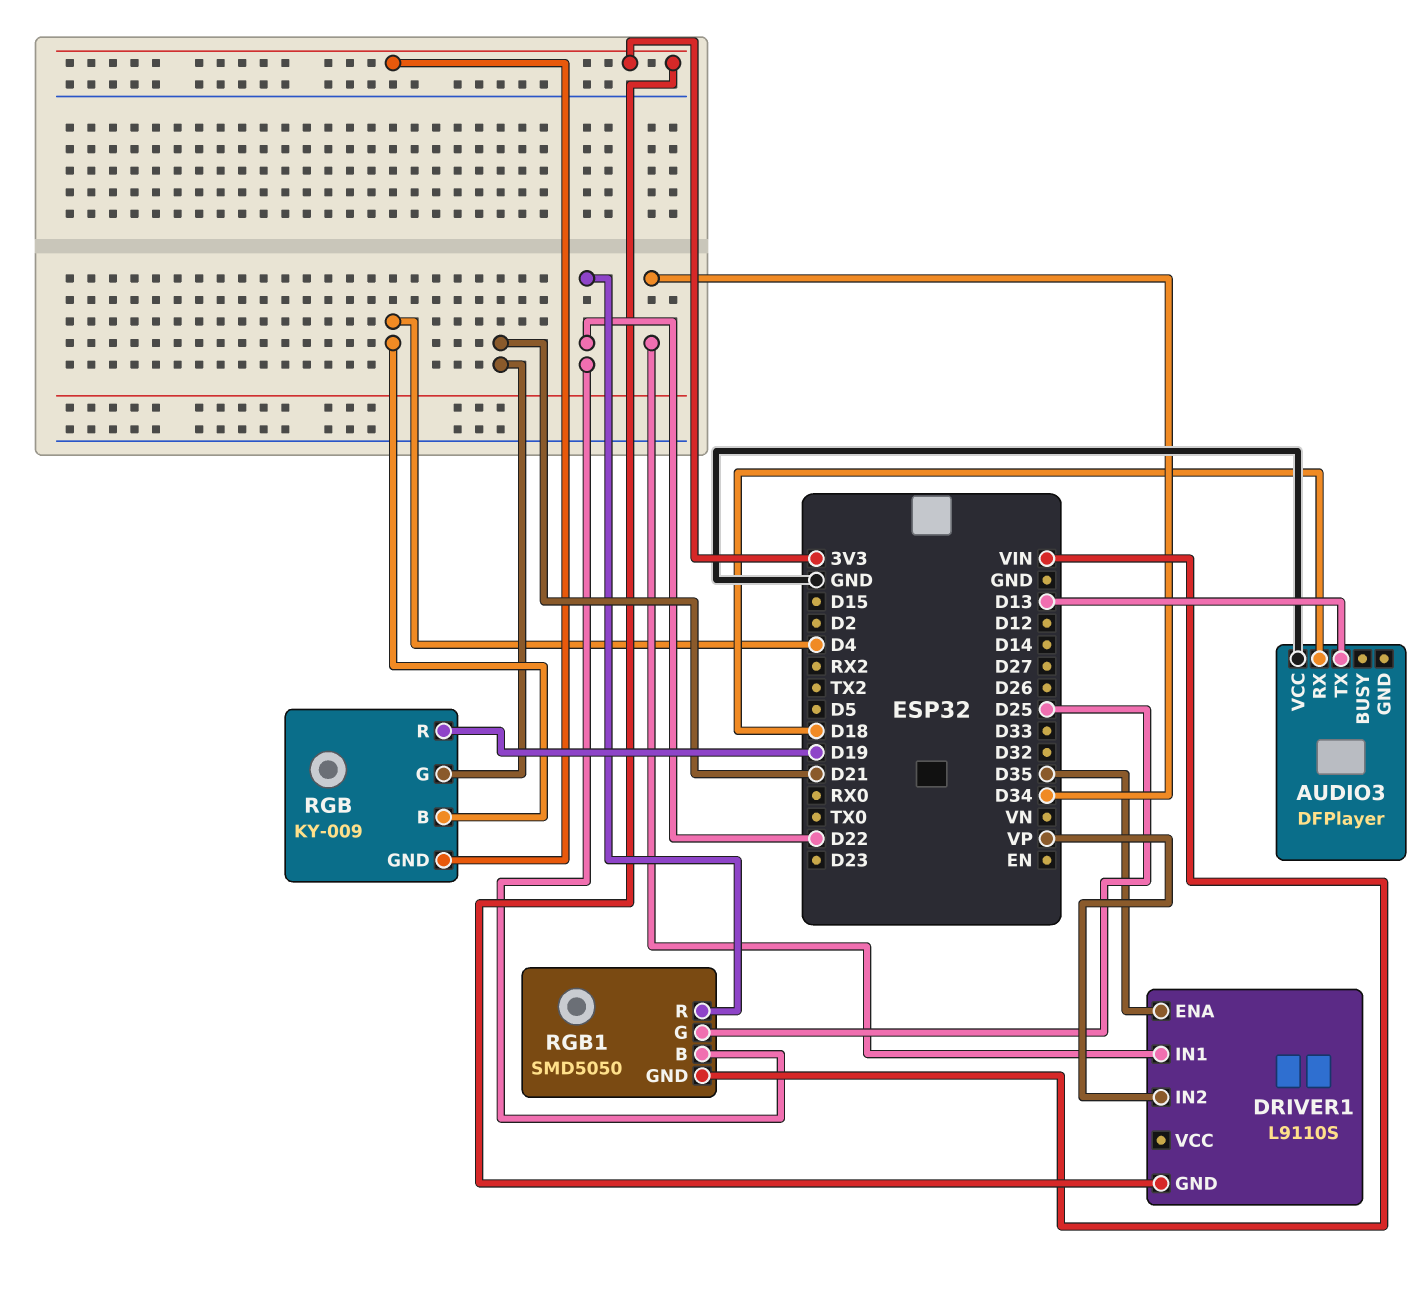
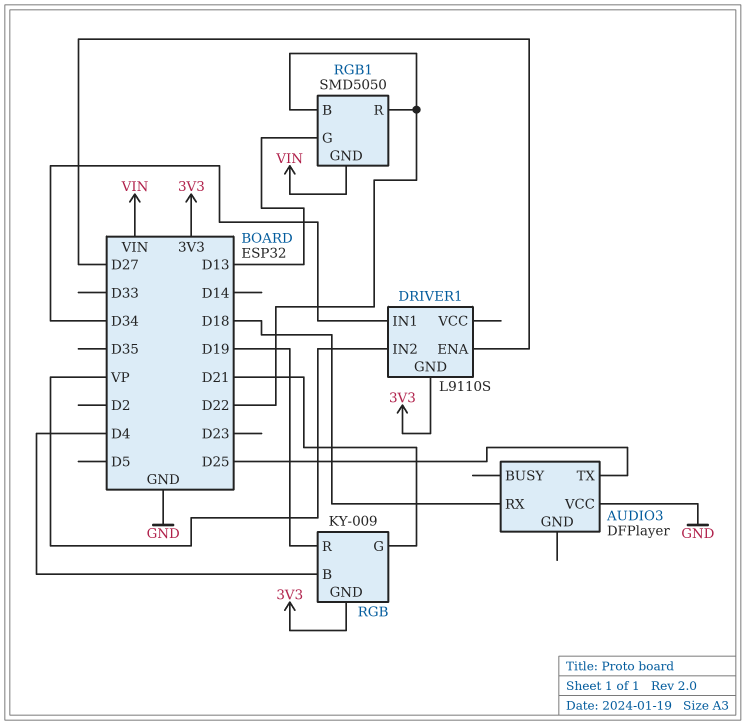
AUDIO3 pin TX: D13 -> D25
DRIVER1 pin ENA: D35 -> D27
RGB1 pin G: D25 -> D13

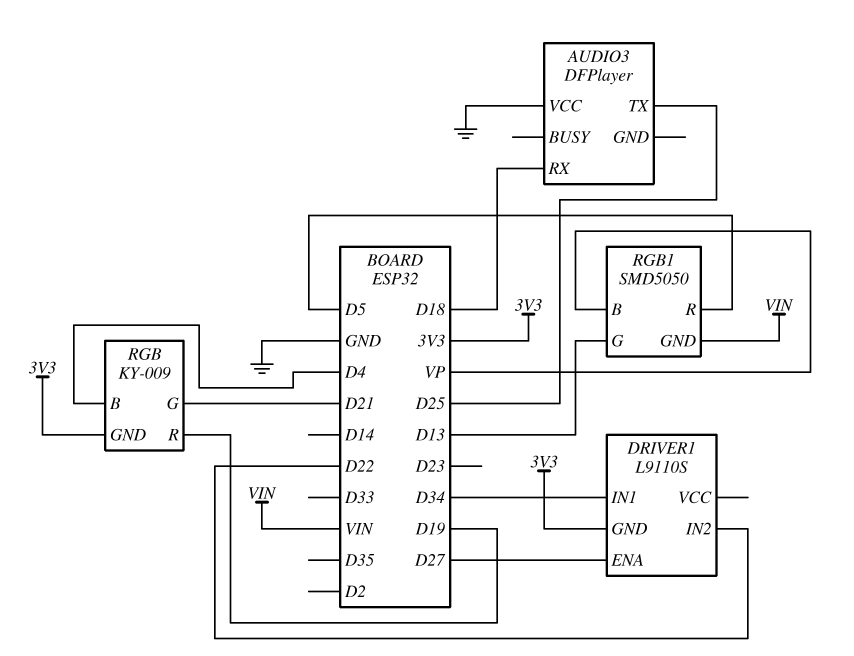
DRIVER1 pin IN2: VP -> D22
RGB1 pin B: D22 -> VP
RGB1 pin R: D22 -> D5

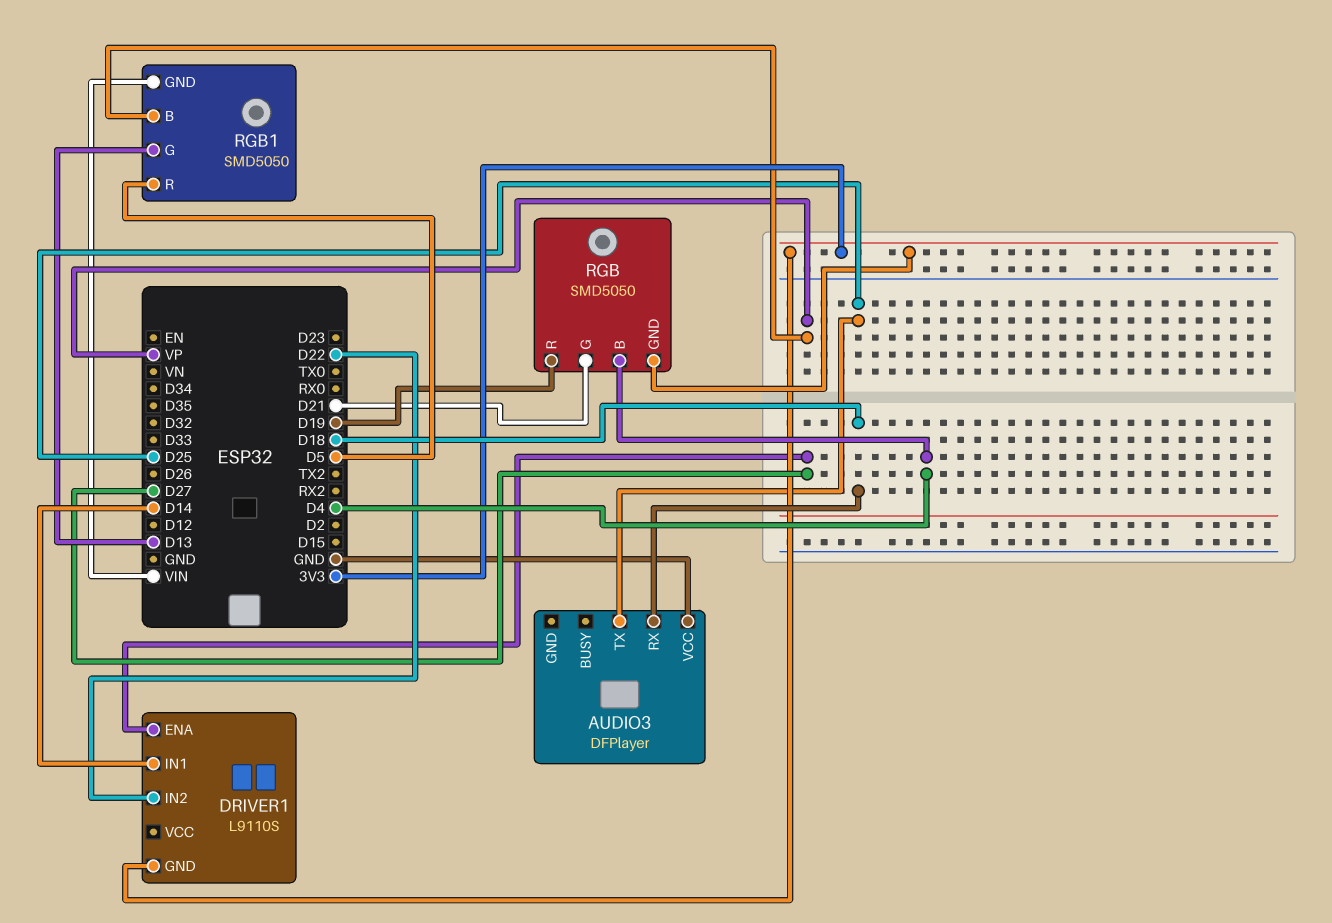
DRIVER1 pin IN1: D34 -> D14
RGB: KY-009 -> SMD5050

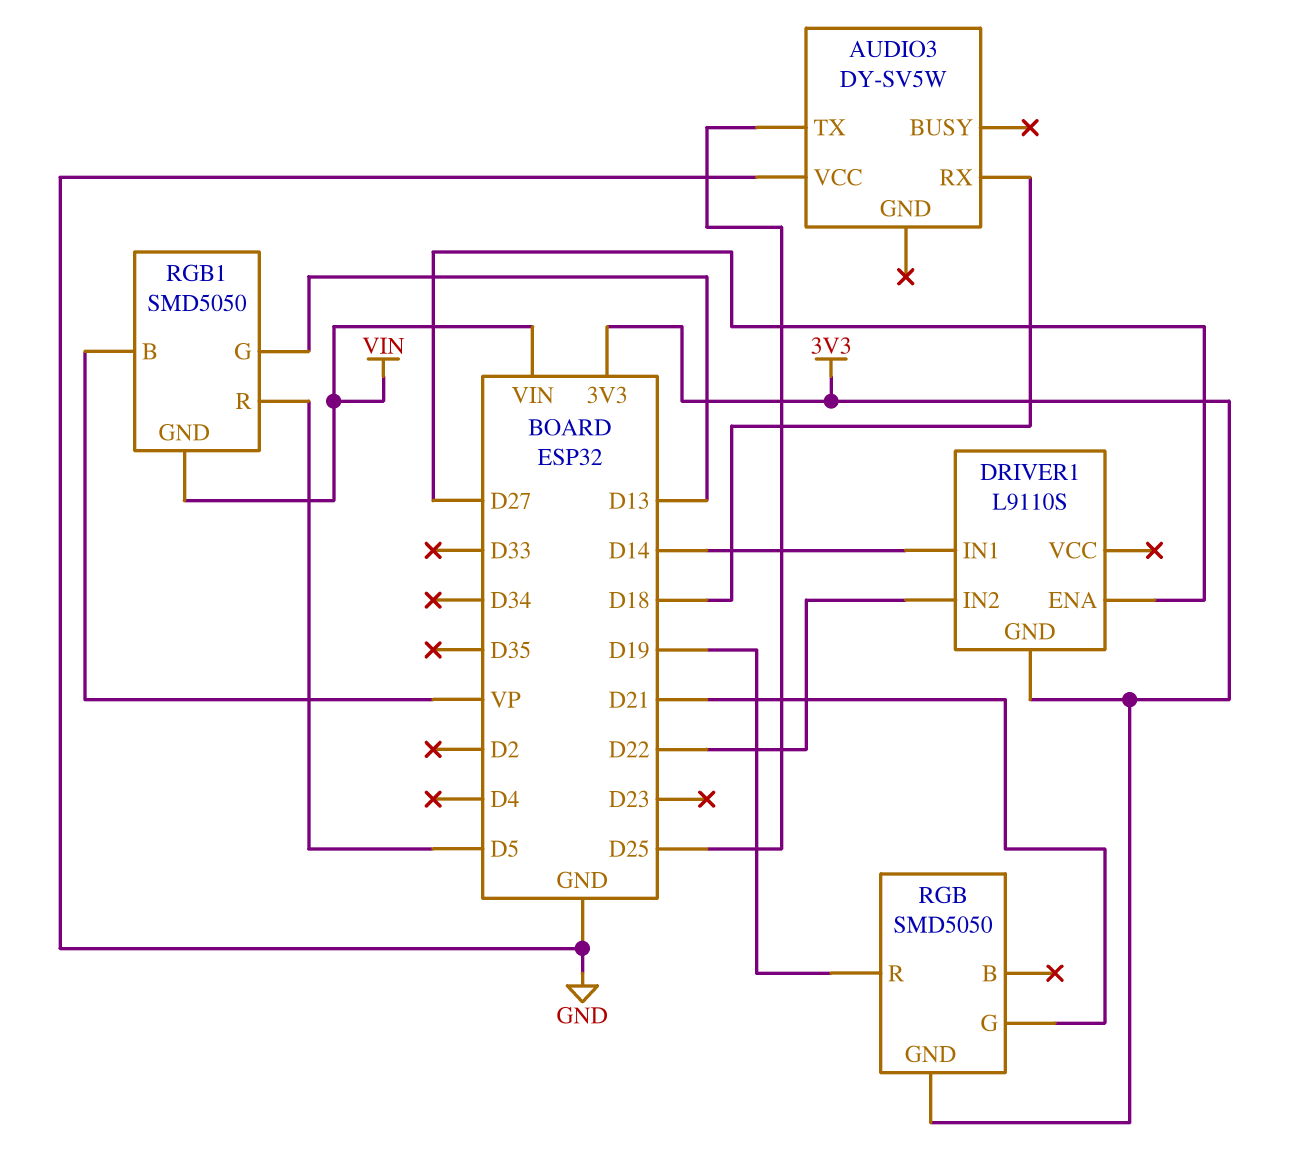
AUDIO3: DFPlayer -> DY-SV5W
RGB pin B: D4 -> none

